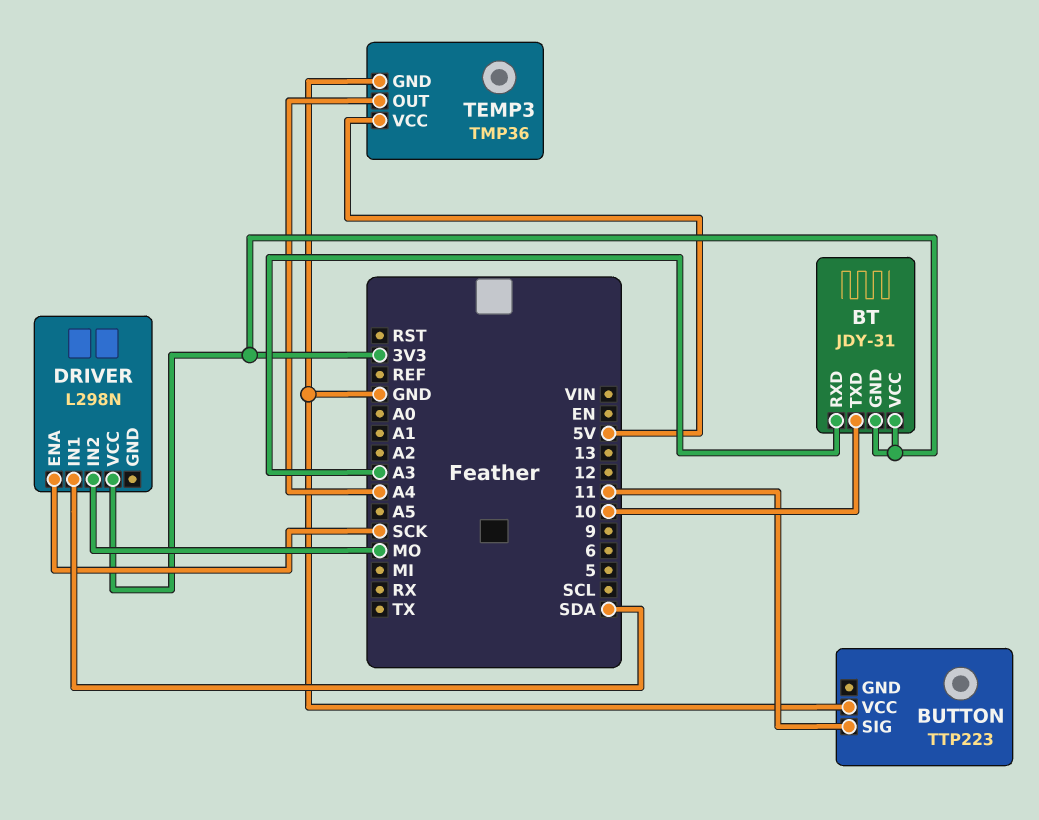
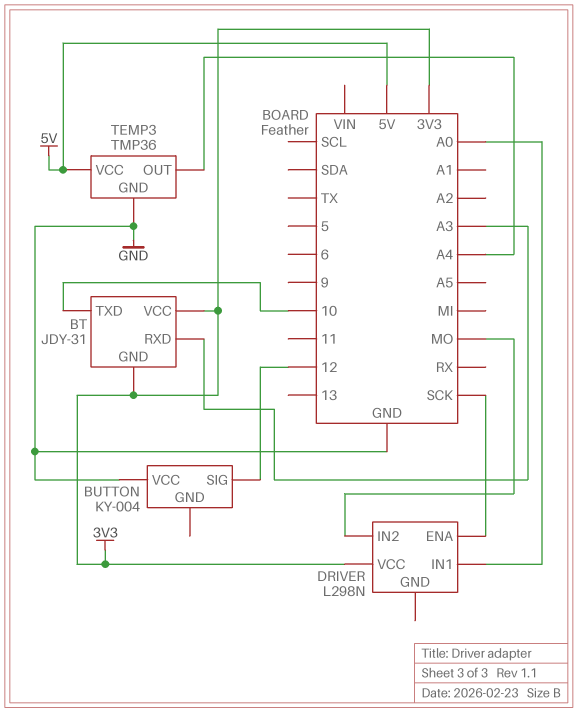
BUTTON: TTP223 -> KY-004
BUTTON pin SIG: 11 -> 12
DRIVER pin IN1: SDA -> A0

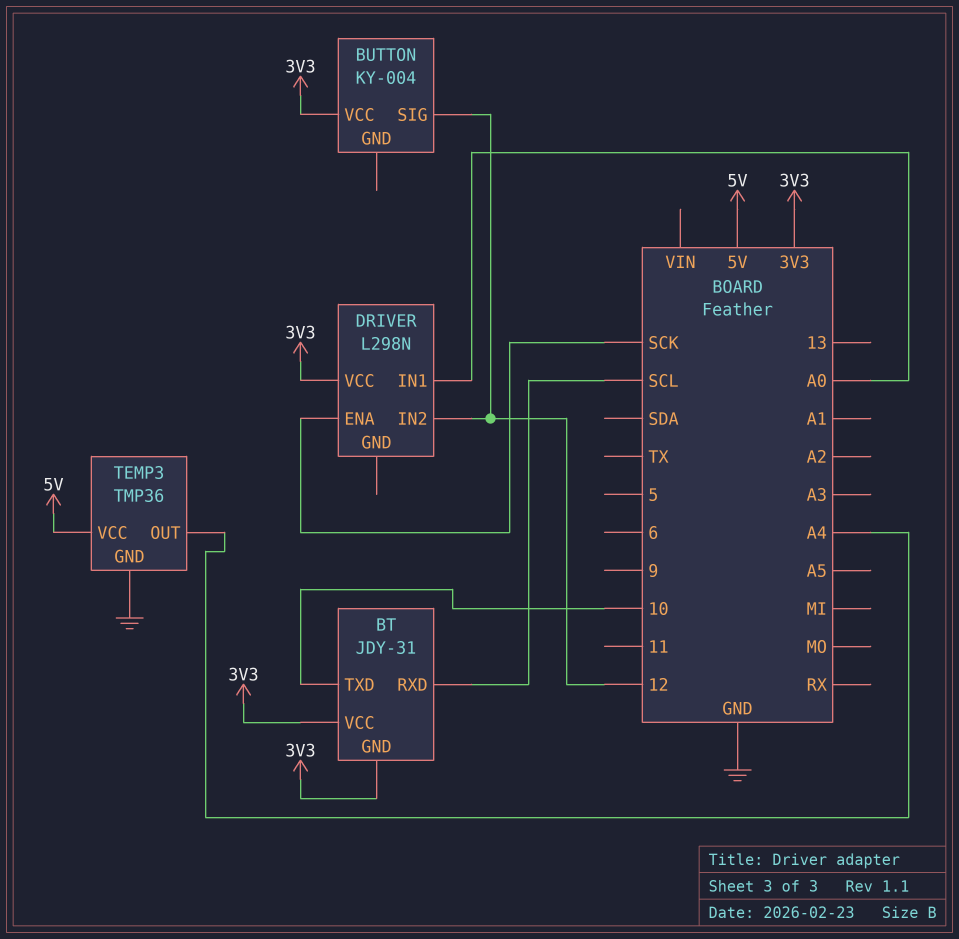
BT pin RXD: A3 -> SCL
BUTTON pin VCC: GND -> 3V3
DRIVER pin IN2: MO -> 12

